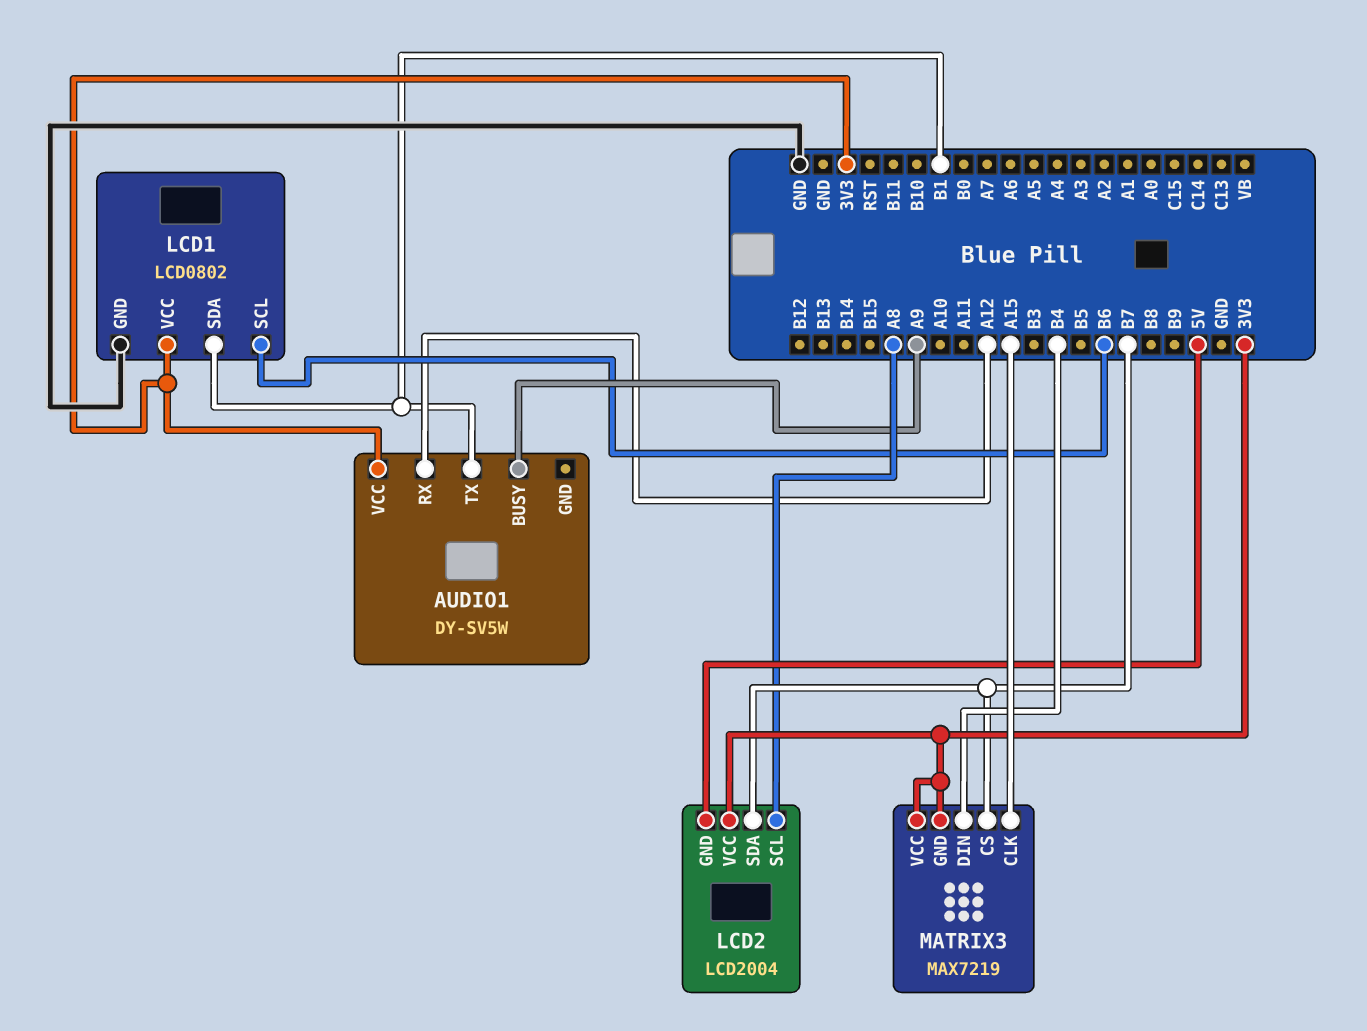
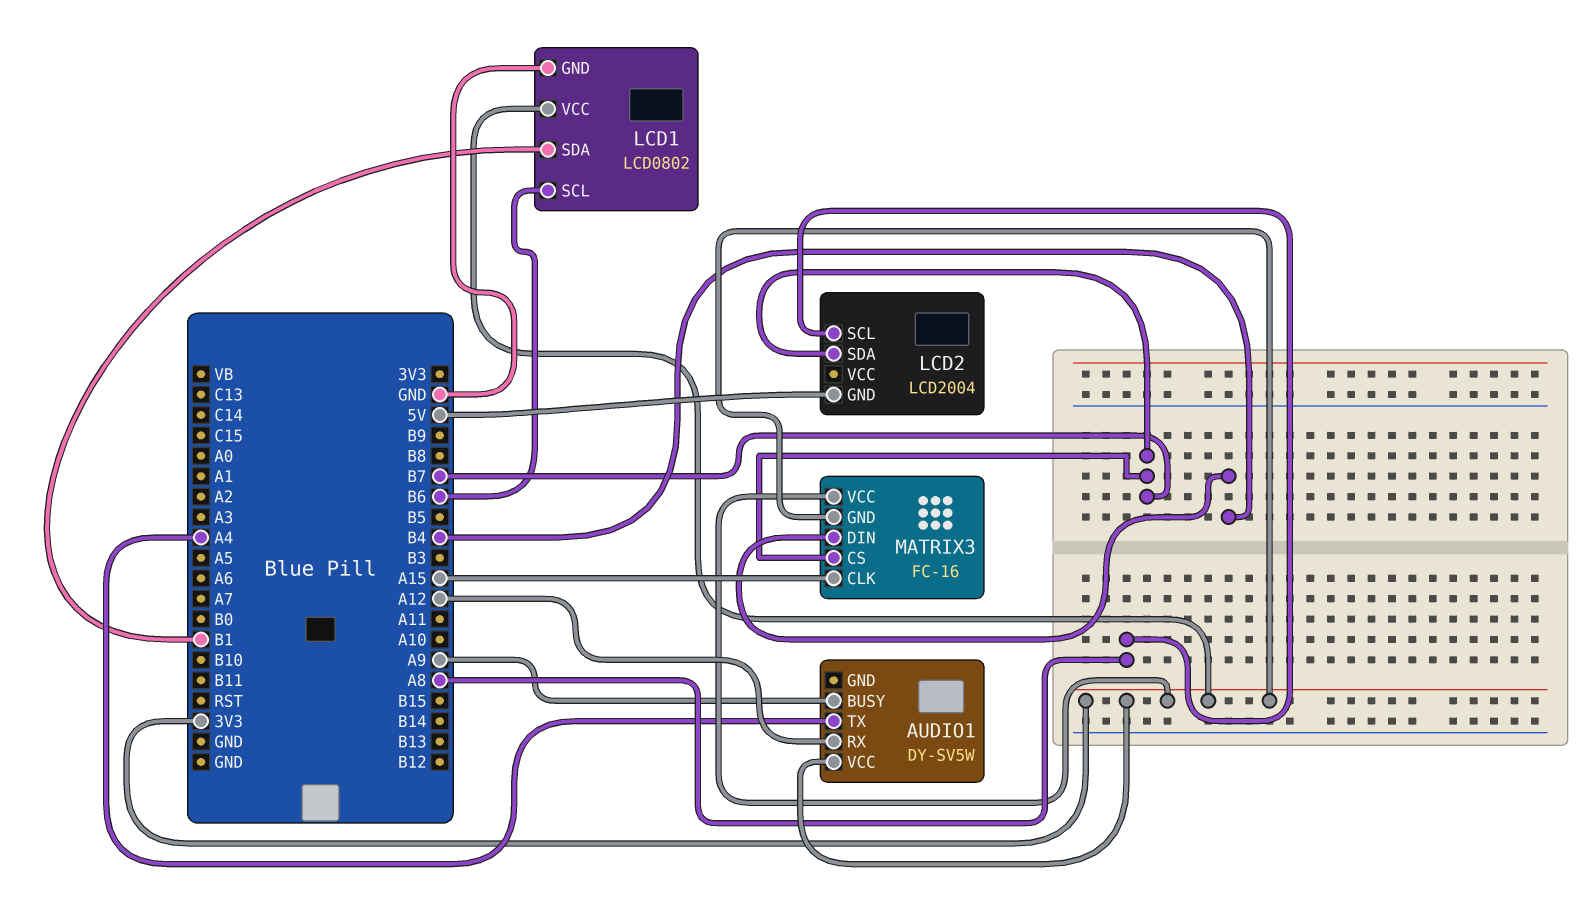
AUDIO1 pin TX: B1 -> A4
LCD2 pin VCC: 3V3 -> none
MATRIX3: MAX7219 -> FC-16

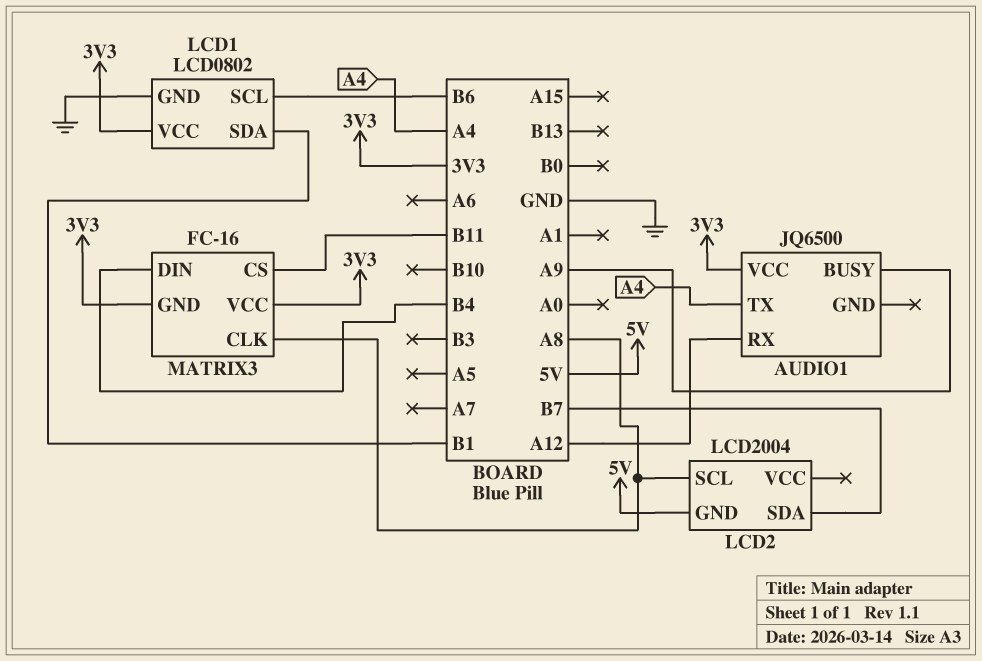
AUDIO1: DY-SV5W -> JQ6500
MATRIX3 pin CLK: A15 -> A8
MATRIX3 pin CS: B7 -> B11

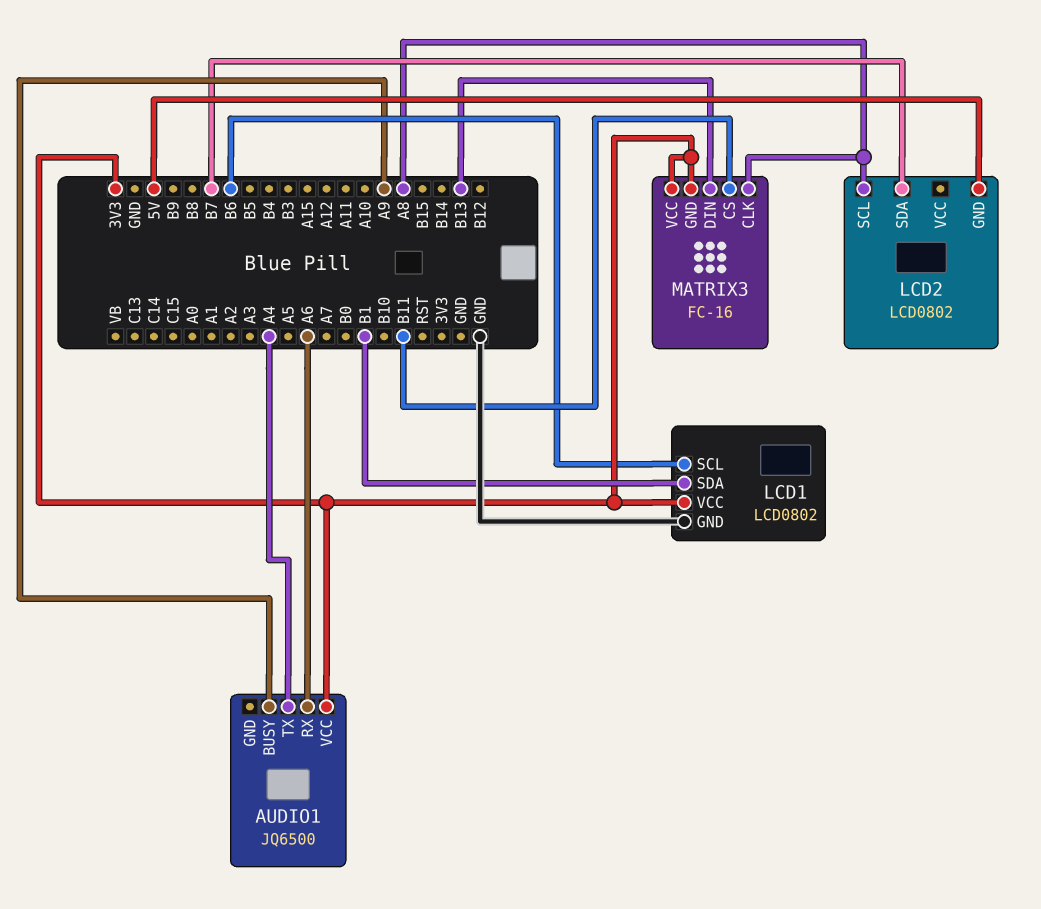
AUDIO1 pin RX: A12 -> A6
LCD2: LCD2004 -> LCD0802
MATRIX3 pin DIN: B4 -> B13

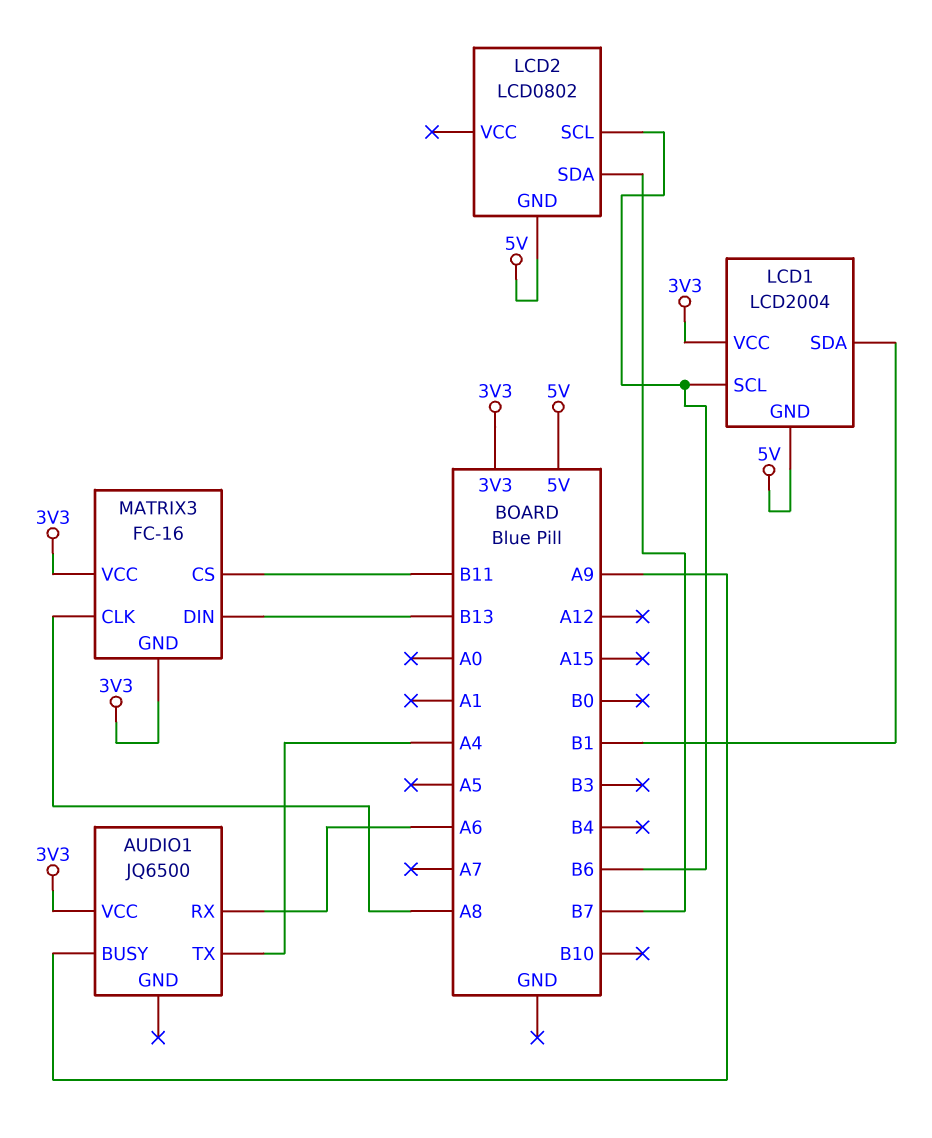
LCD1: LCD0802 -> LCD2004
LCD1 pin GND: GND -> 5V
LCD2 pin SCL: A8 -> B6

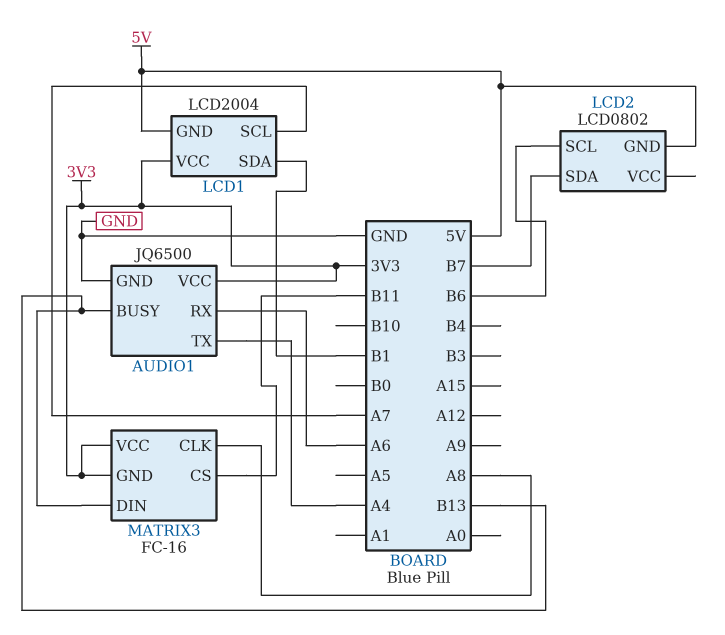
AUDIO1 pin BUSY: A9 -> B13
AUDIO1 pin GND: none -> GND
LCD1 pin SCL: B6 -> A7

